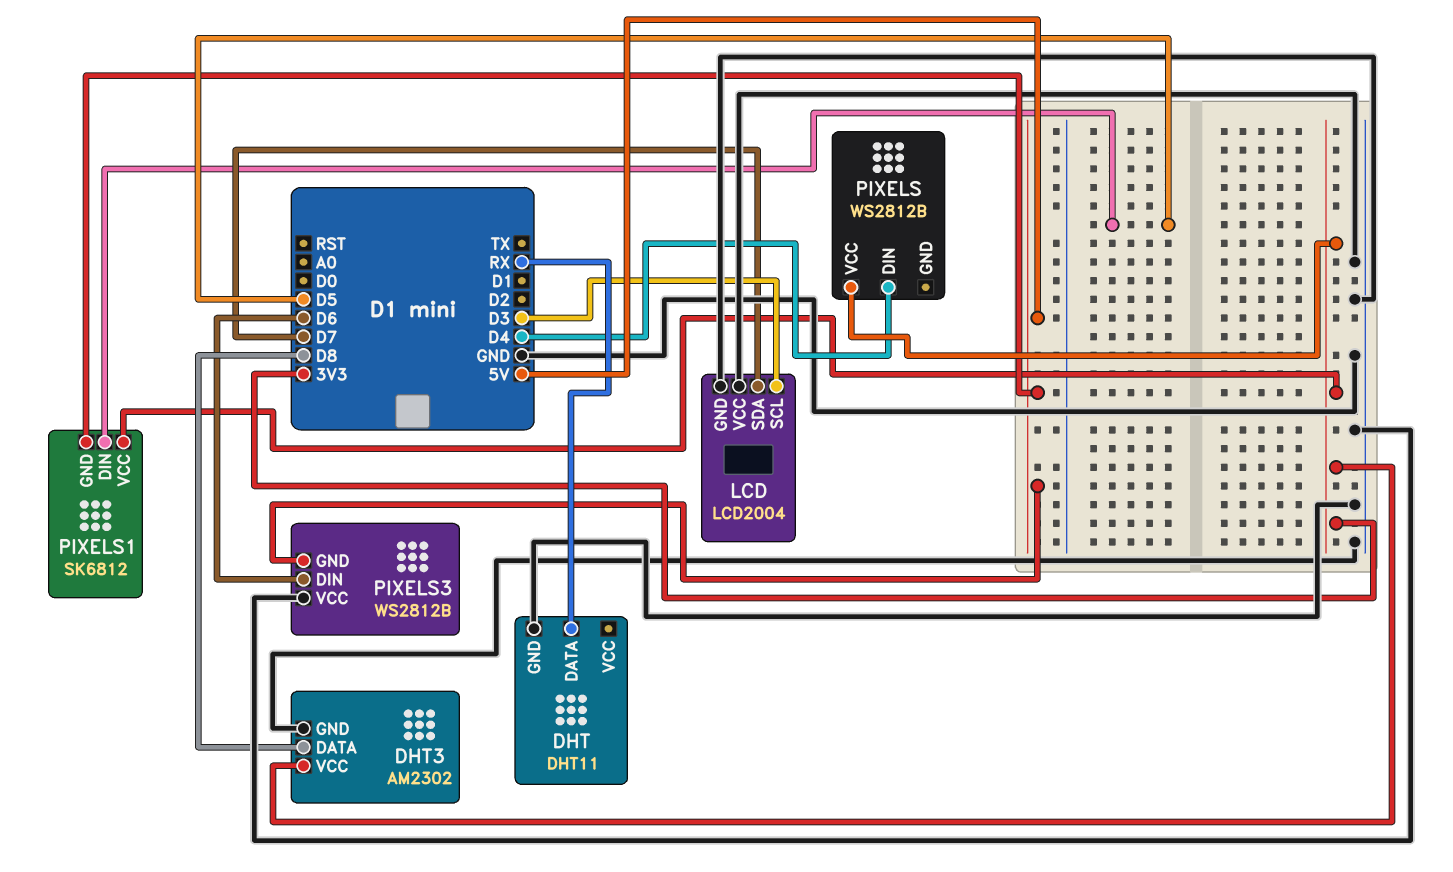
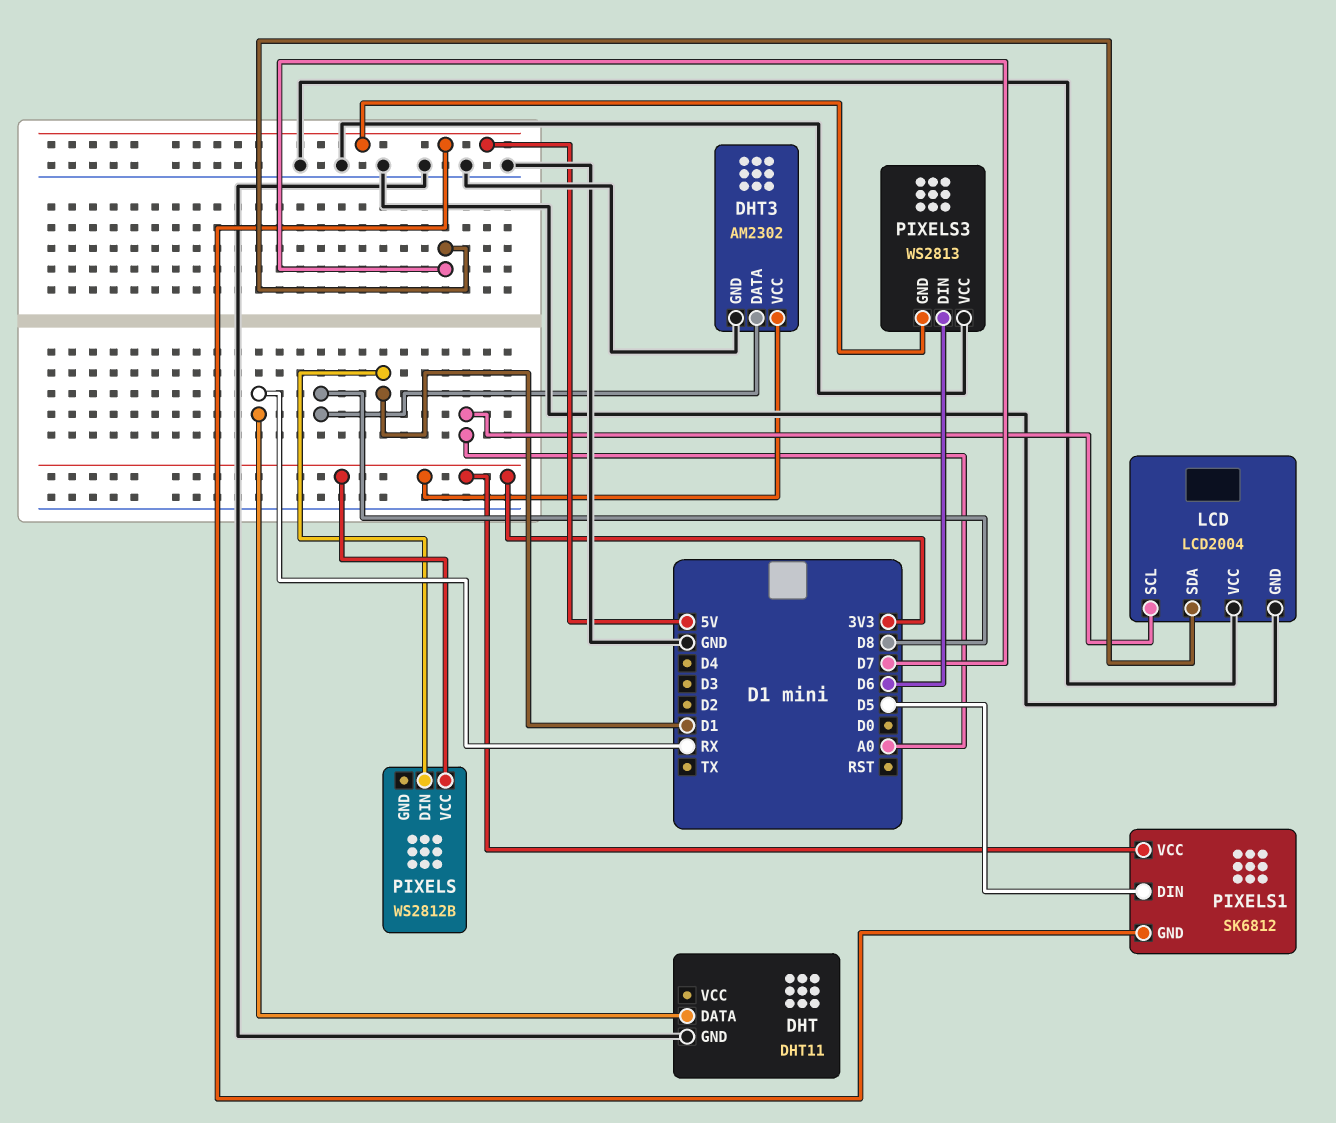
LCD pin SCL: D3 -> A0
PIXELS pin DIN: D4 -> D1
PIXELS3: WS2812B -> WS2813

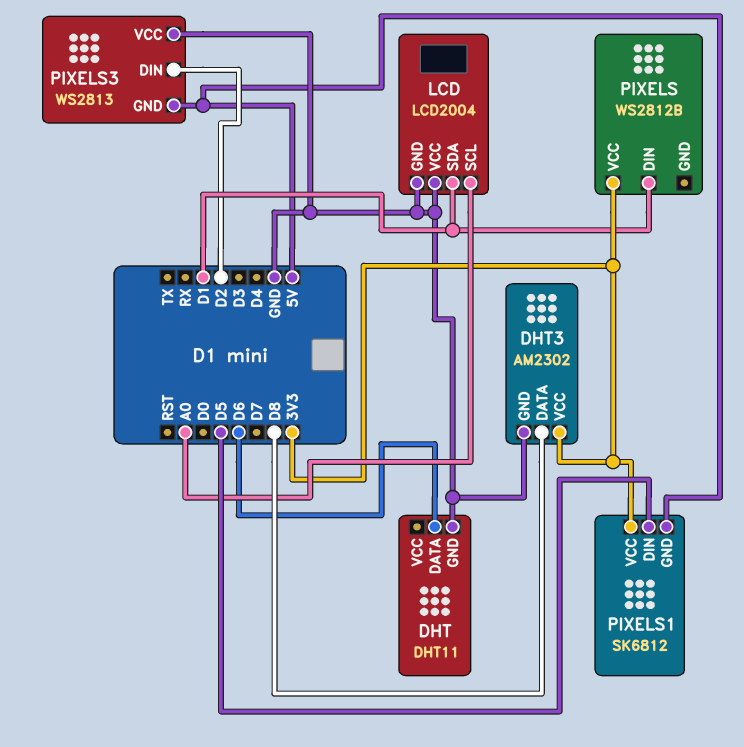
DHT pin DATA: RX -> D6
LCD pin SDA: D7 -> D1
PIXELS3 pin DIN: D6 -> D2

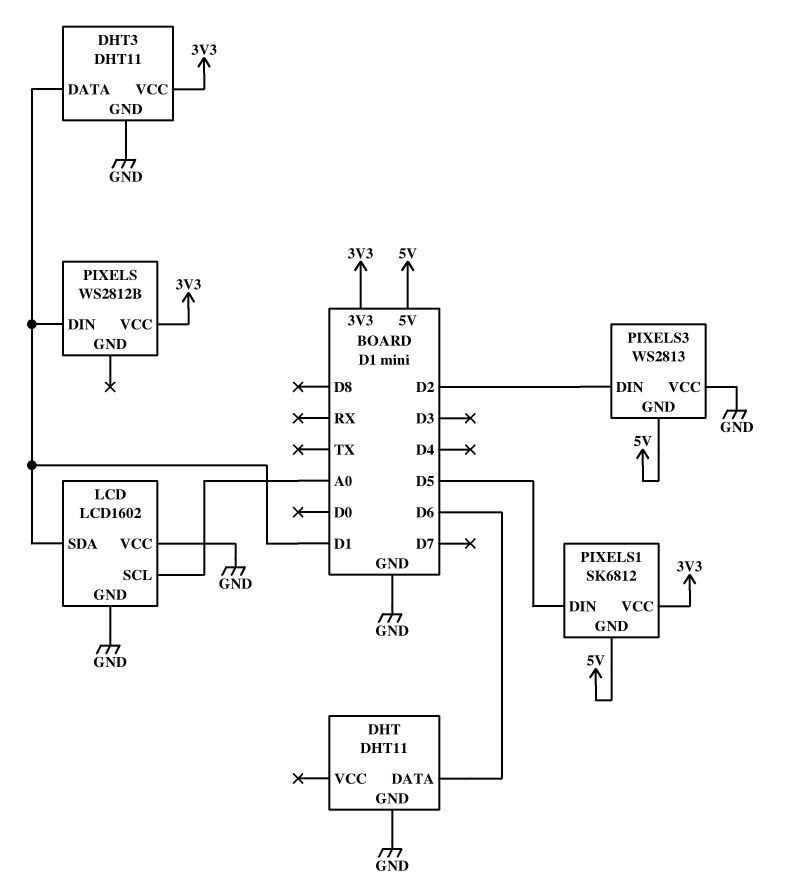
DHT3: AM2302 -> DHT11
DHT3 pin DATA: D8 -> D1
LCD: LCD2004 -> LCD1602

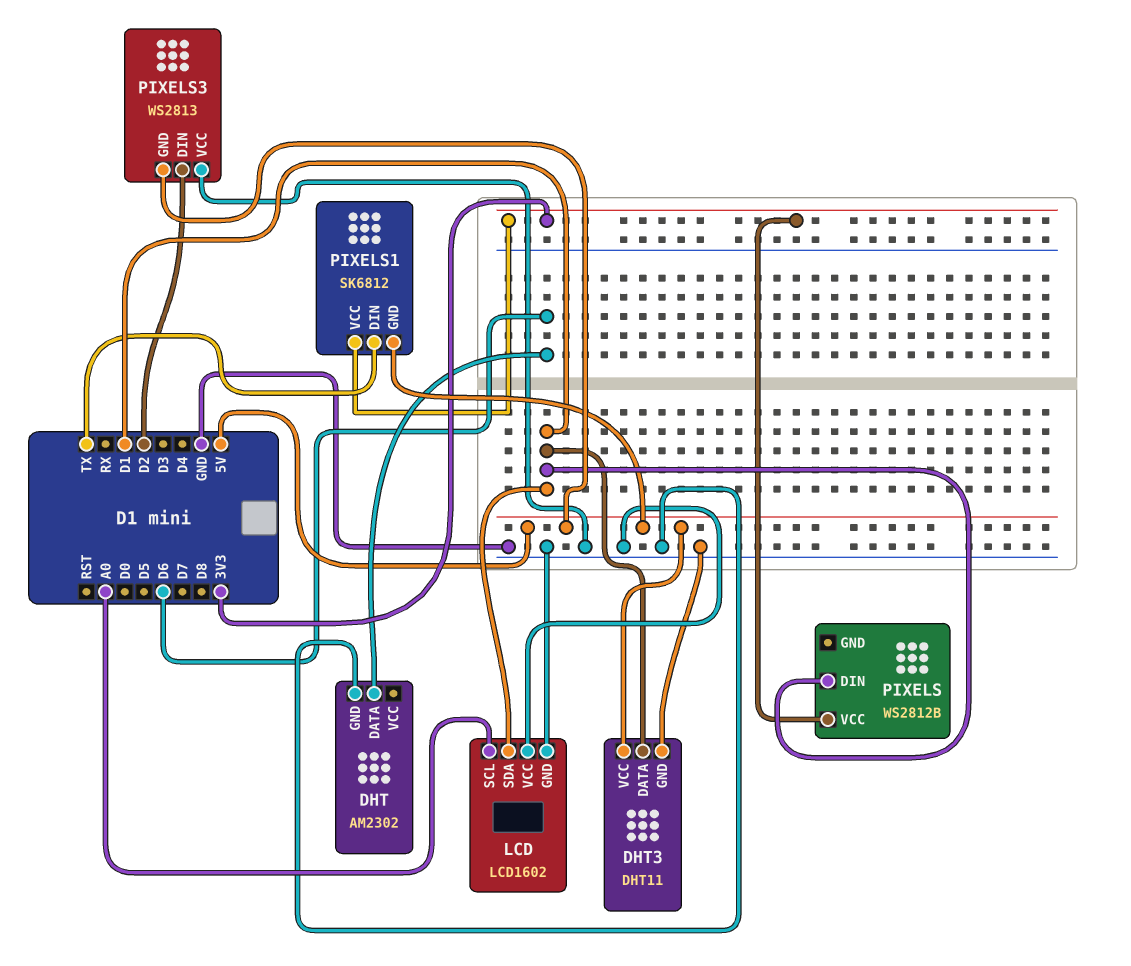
DHT: DHT11 -> AM2302
DHT3 pin VCC: 3V3 -> 5V
PIXELS1 pin DIN: D5 -> TX

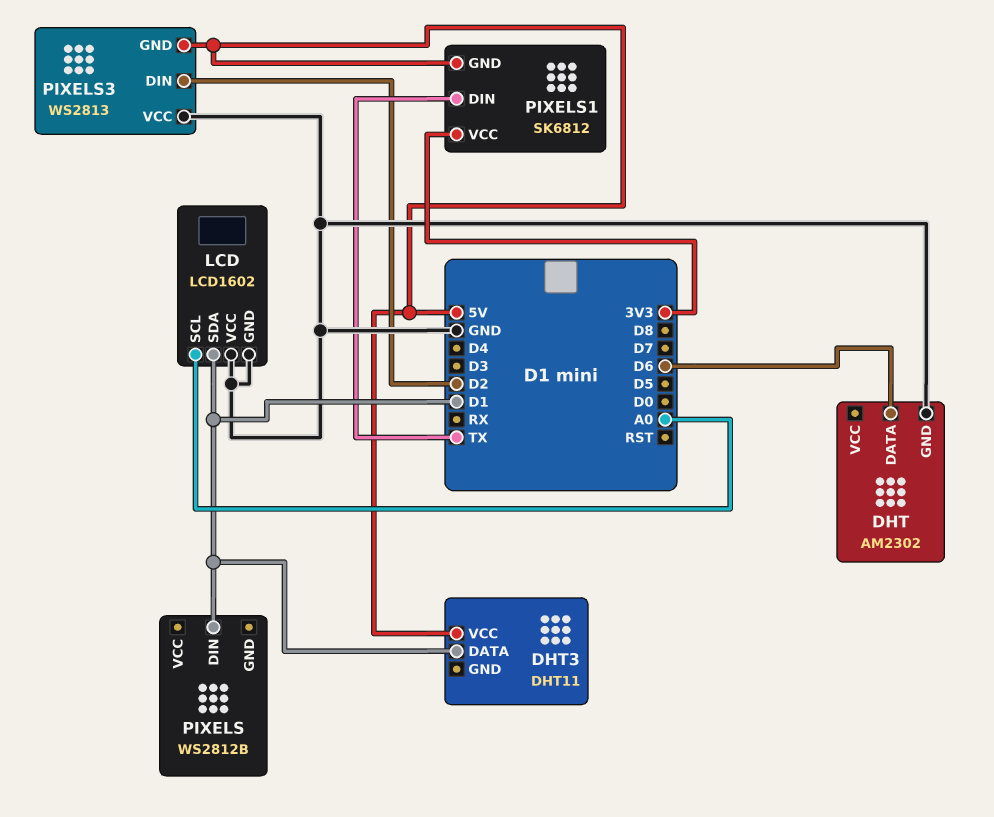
DHT3 pin GND: GND -> none
PIXELS pin VCC: 3V3 -> none

